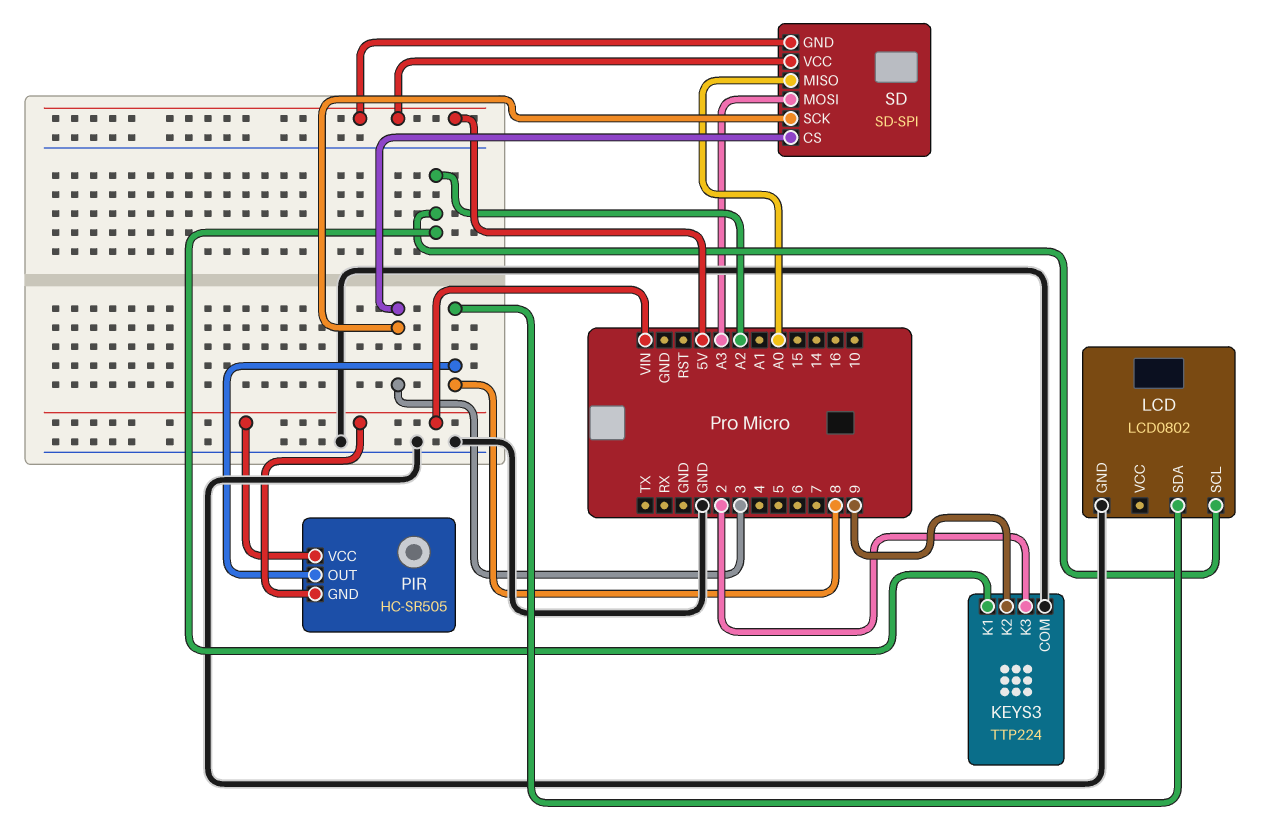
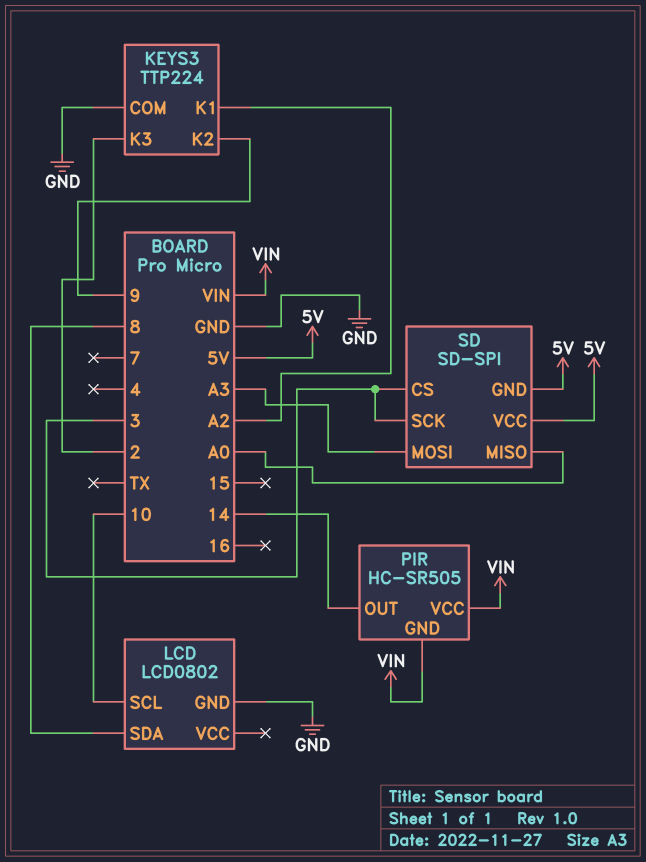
LCD pin SCL: A2 -> 10
PIR pin OUT: 8 -> 14

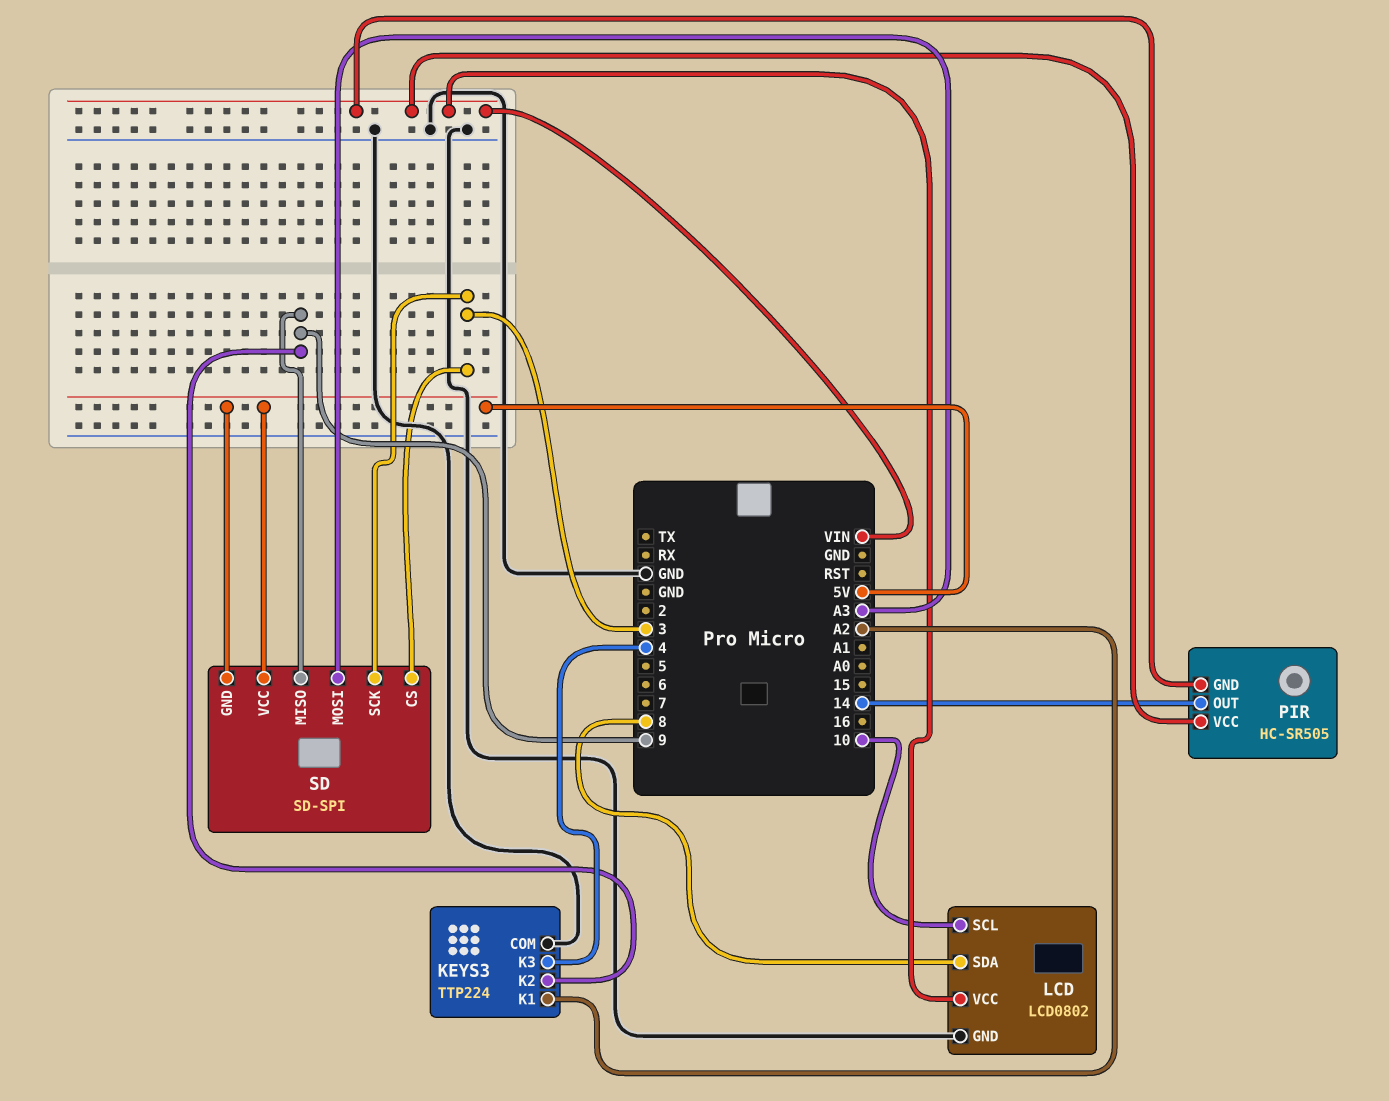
KEYS3 pin K3: 2 -> 4
LCD pin VCC: none -> VIN
SD pin MISO: A0 -> 9

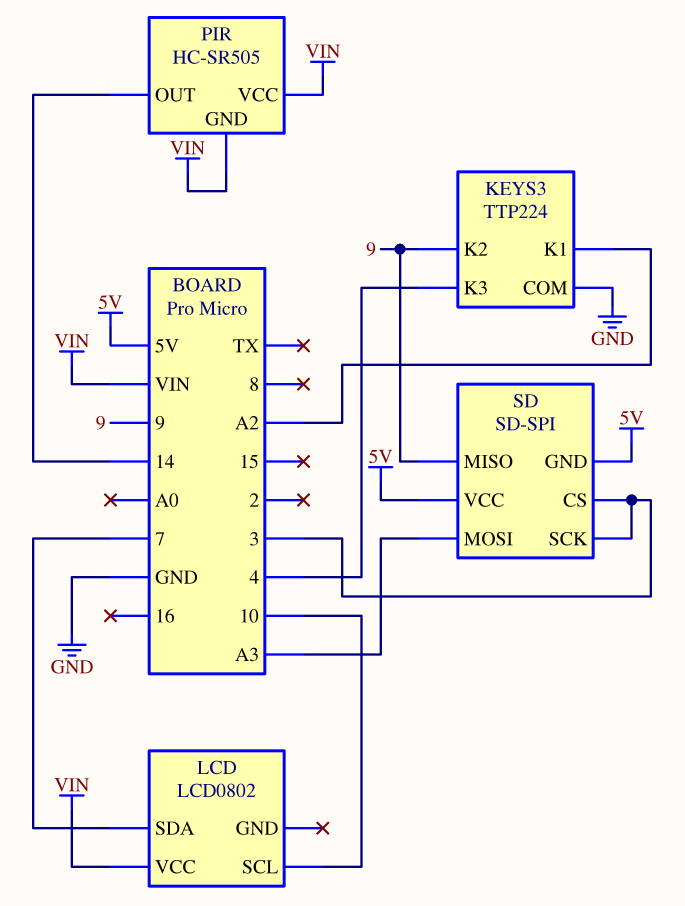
LCD pin GND: GND -> none
LCD pin SDA: 8 -> 7

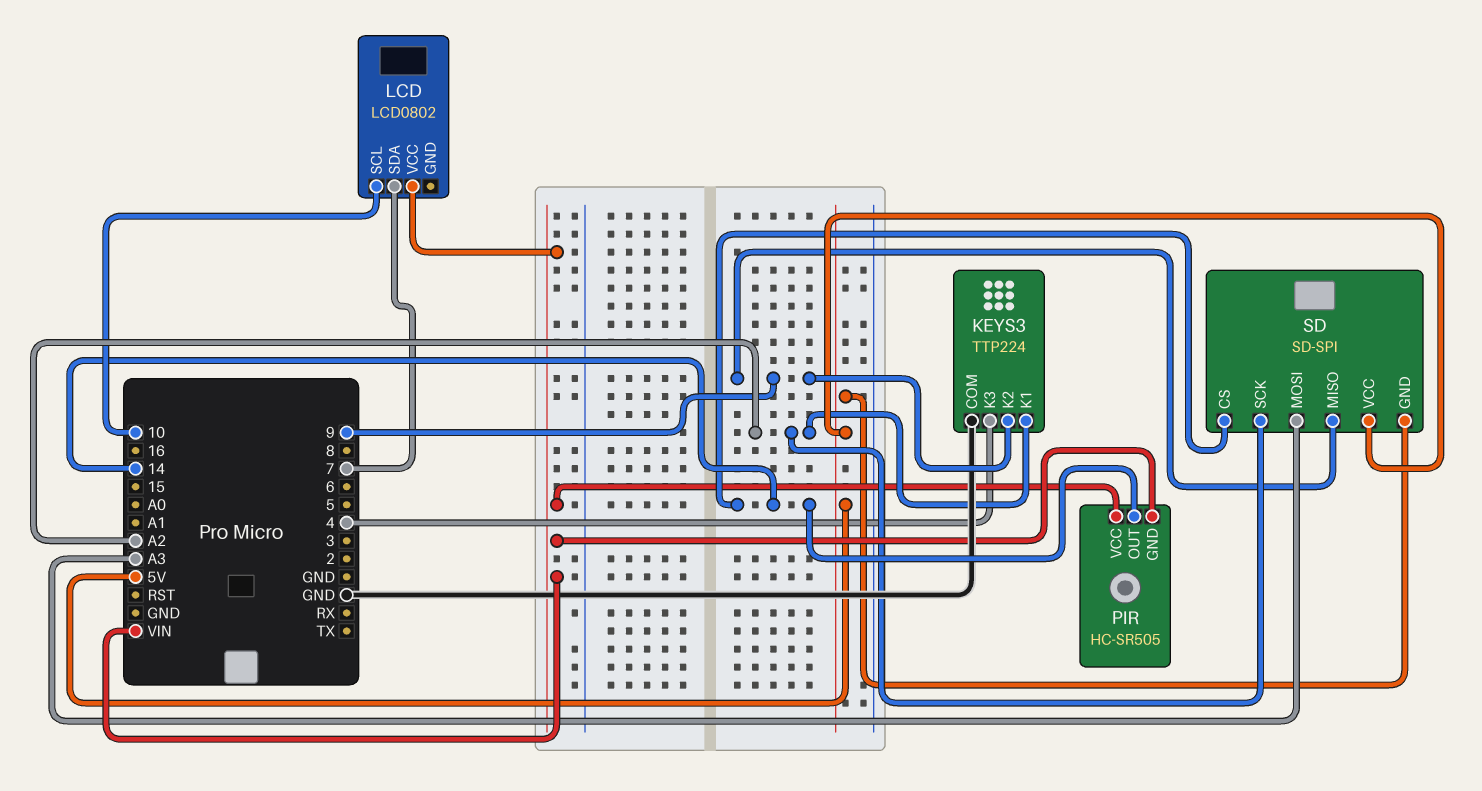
SD pin CS: 3 -> 14
SD pin SCK: 3 -> A2

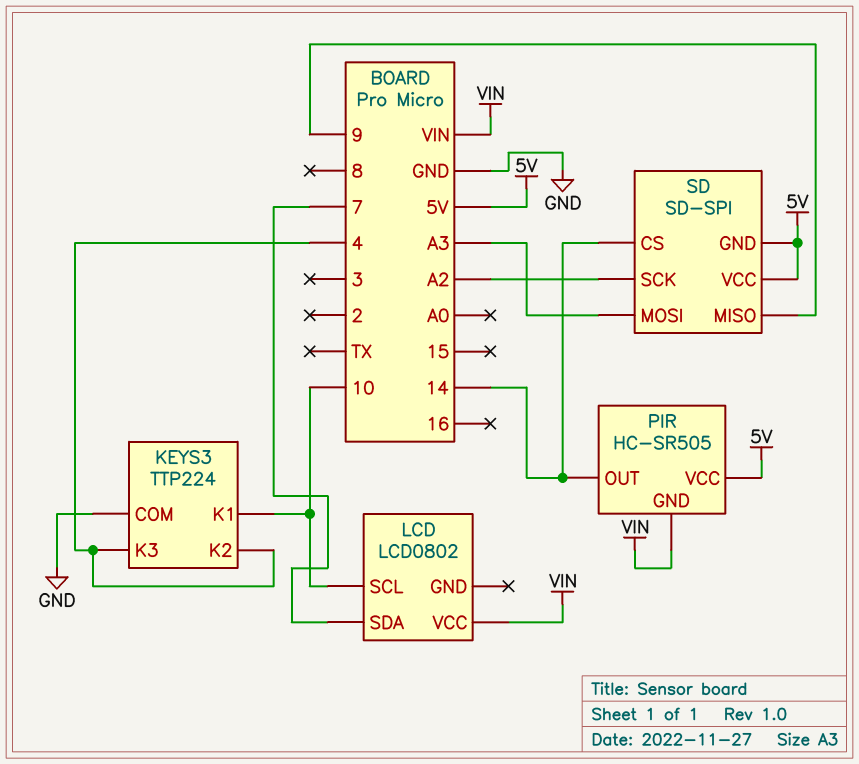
KEYS3 pin K1: A2 -> 10
KEYS3 pin K2: 9 -> 4
PIR pin VCC: VIN -> 5V

